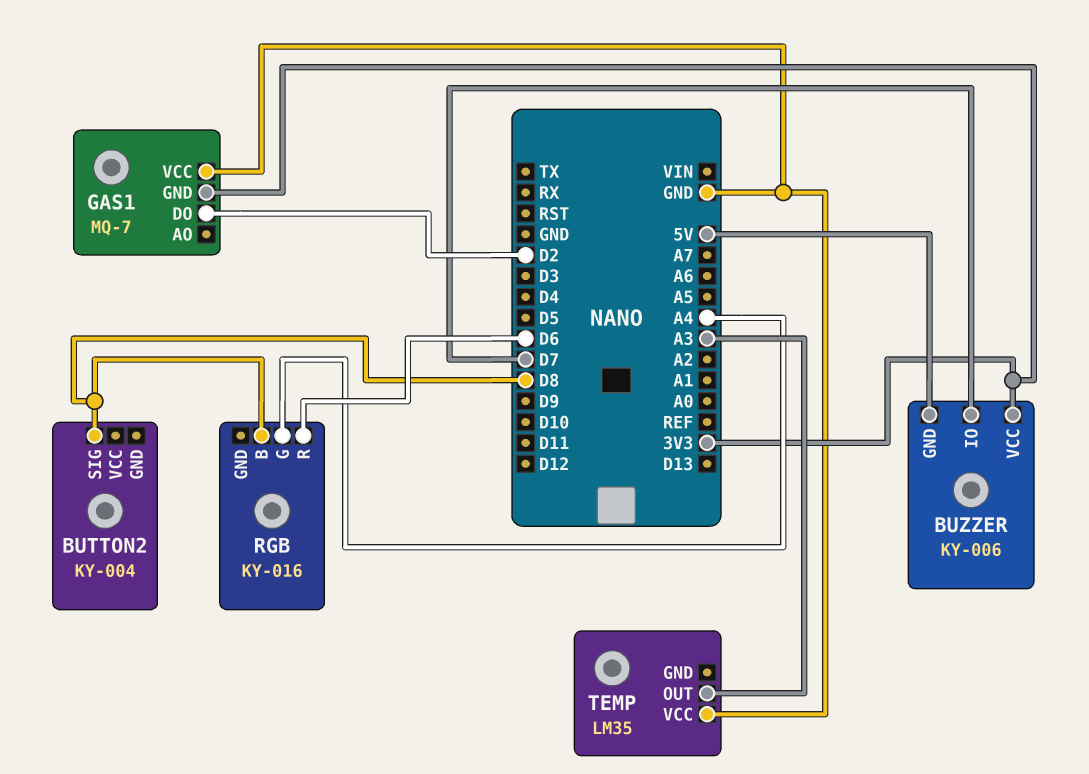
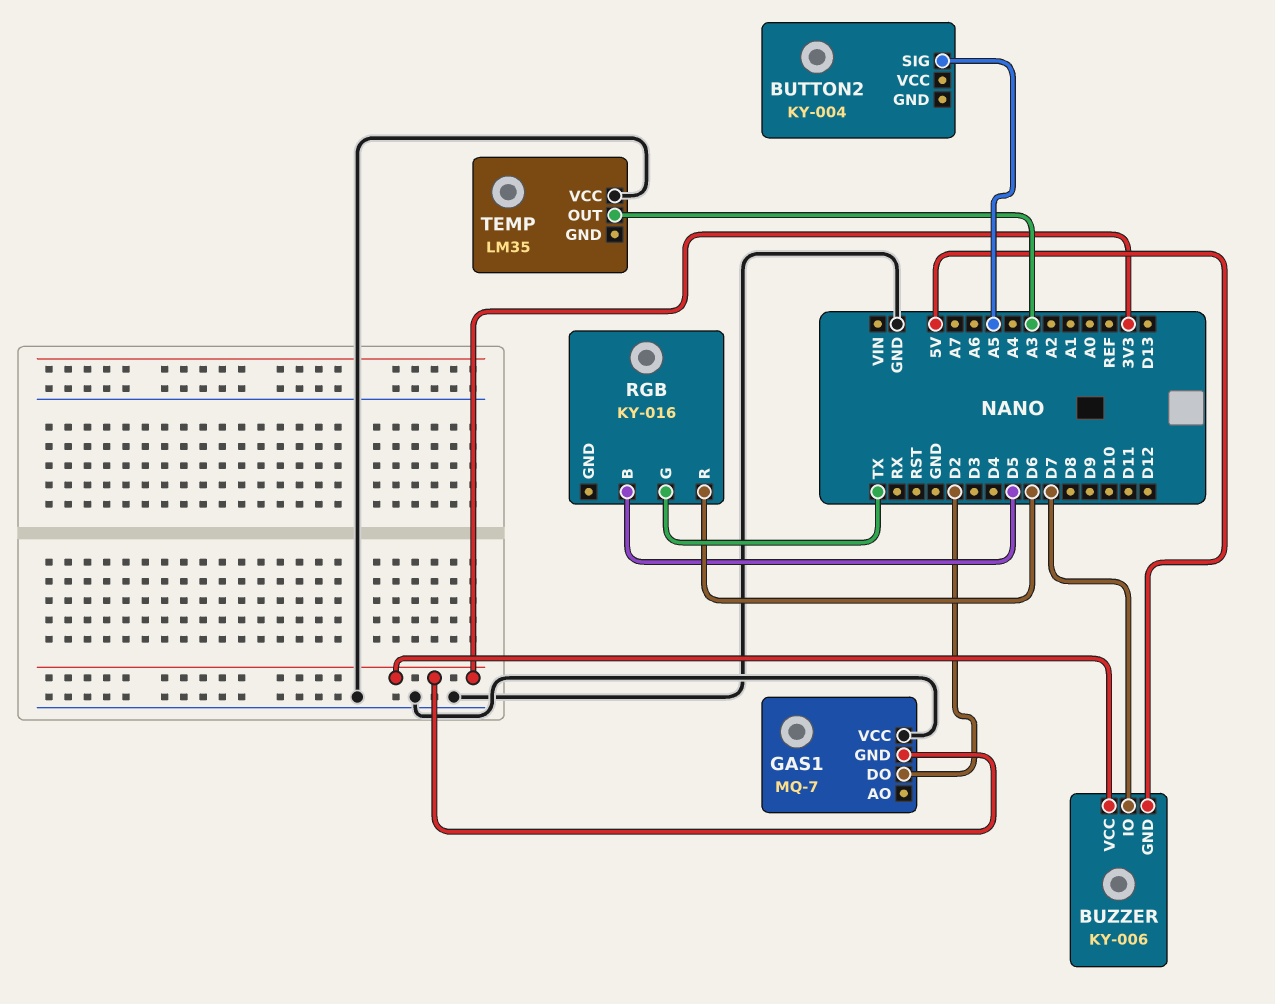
BUTTON2 pin SIG: D8 -> A5
RGB pin B: D8 -> D5
RGB pin G: A4 -> TX

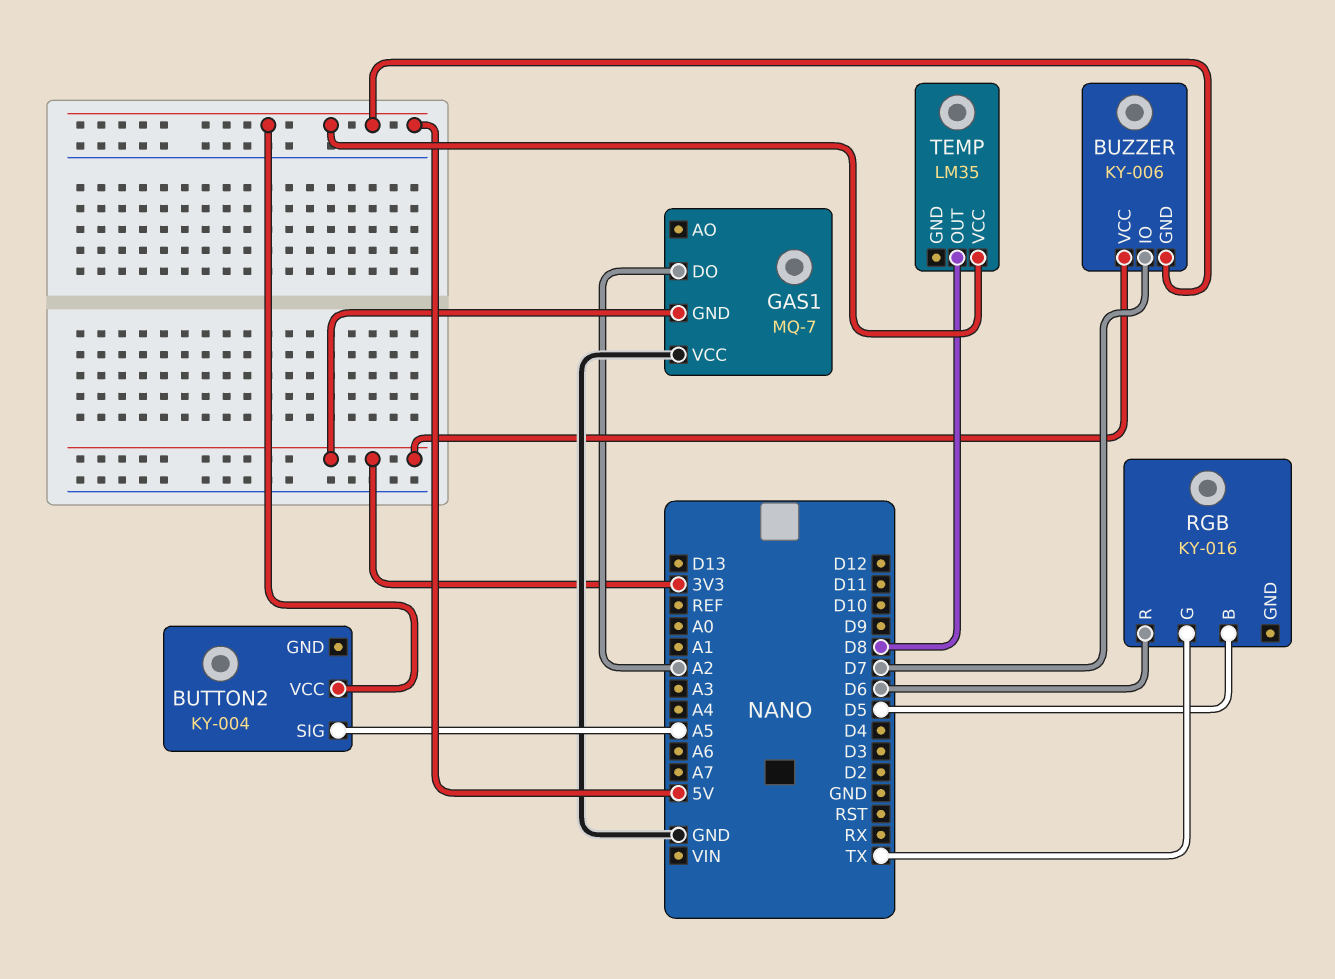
BUTTON2 pin VCC: none -> 5V
GAS1 pin DO: D2 -> A2
TEMP pin OUT: A3 -> D8
TEMP pin VCC: GND -> 5V

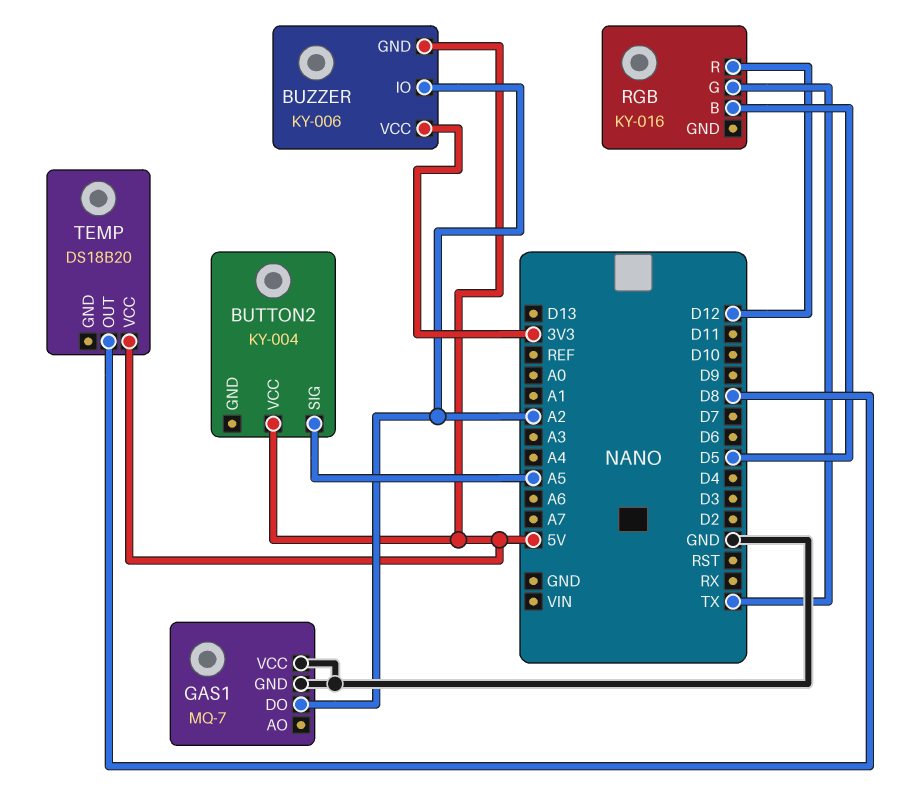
BUZZER pin IO: D7 -> A2
GAS1 pin GND: 3V3 -> GND
RGB pin R: D6 -> D12
TEMP: LM35 -> DS18B20

